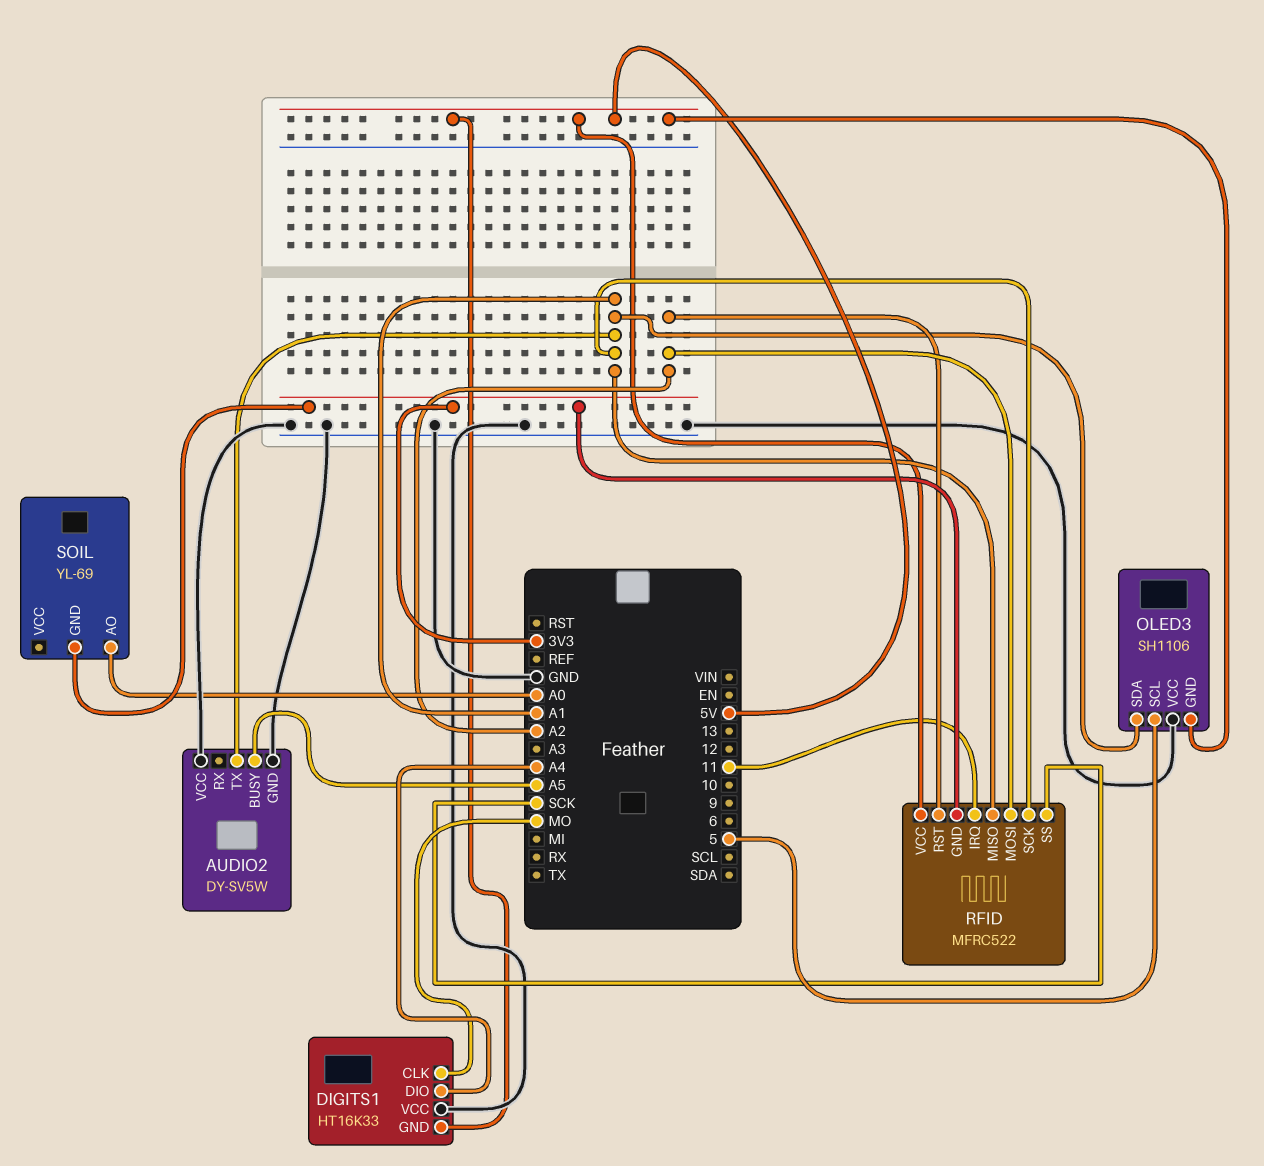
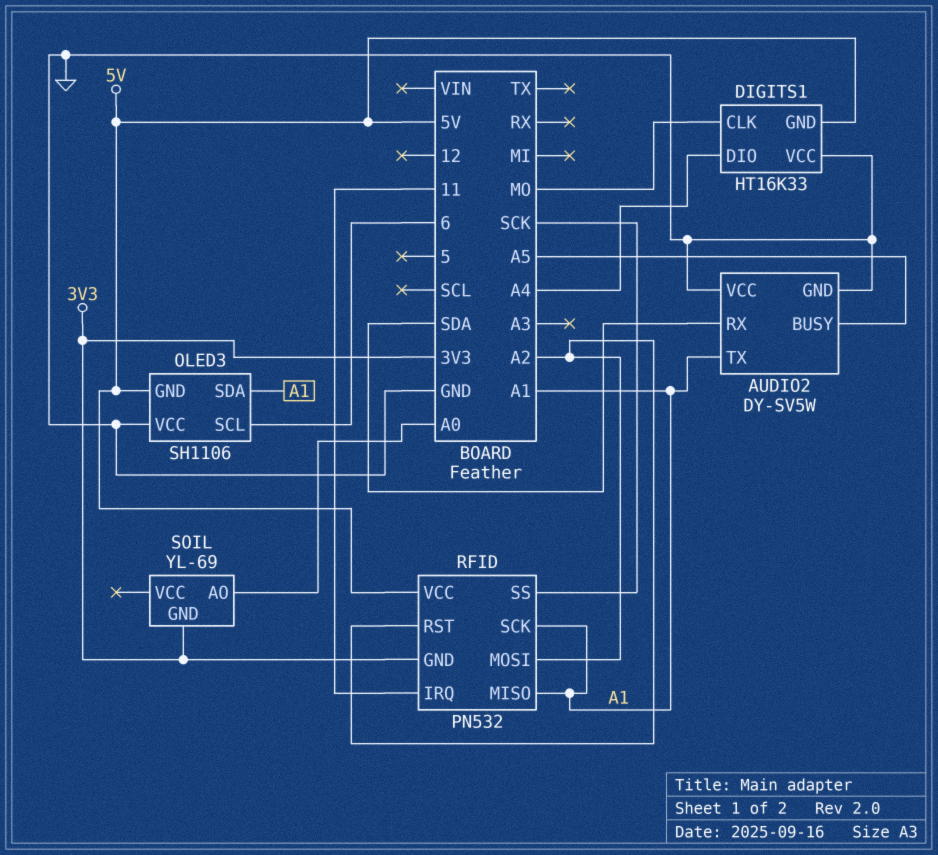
AUDIO2 pin RX: none -> SDA
OLED3 pin SCL: 5 -> 6
RFID: MFRC522 -> PN532

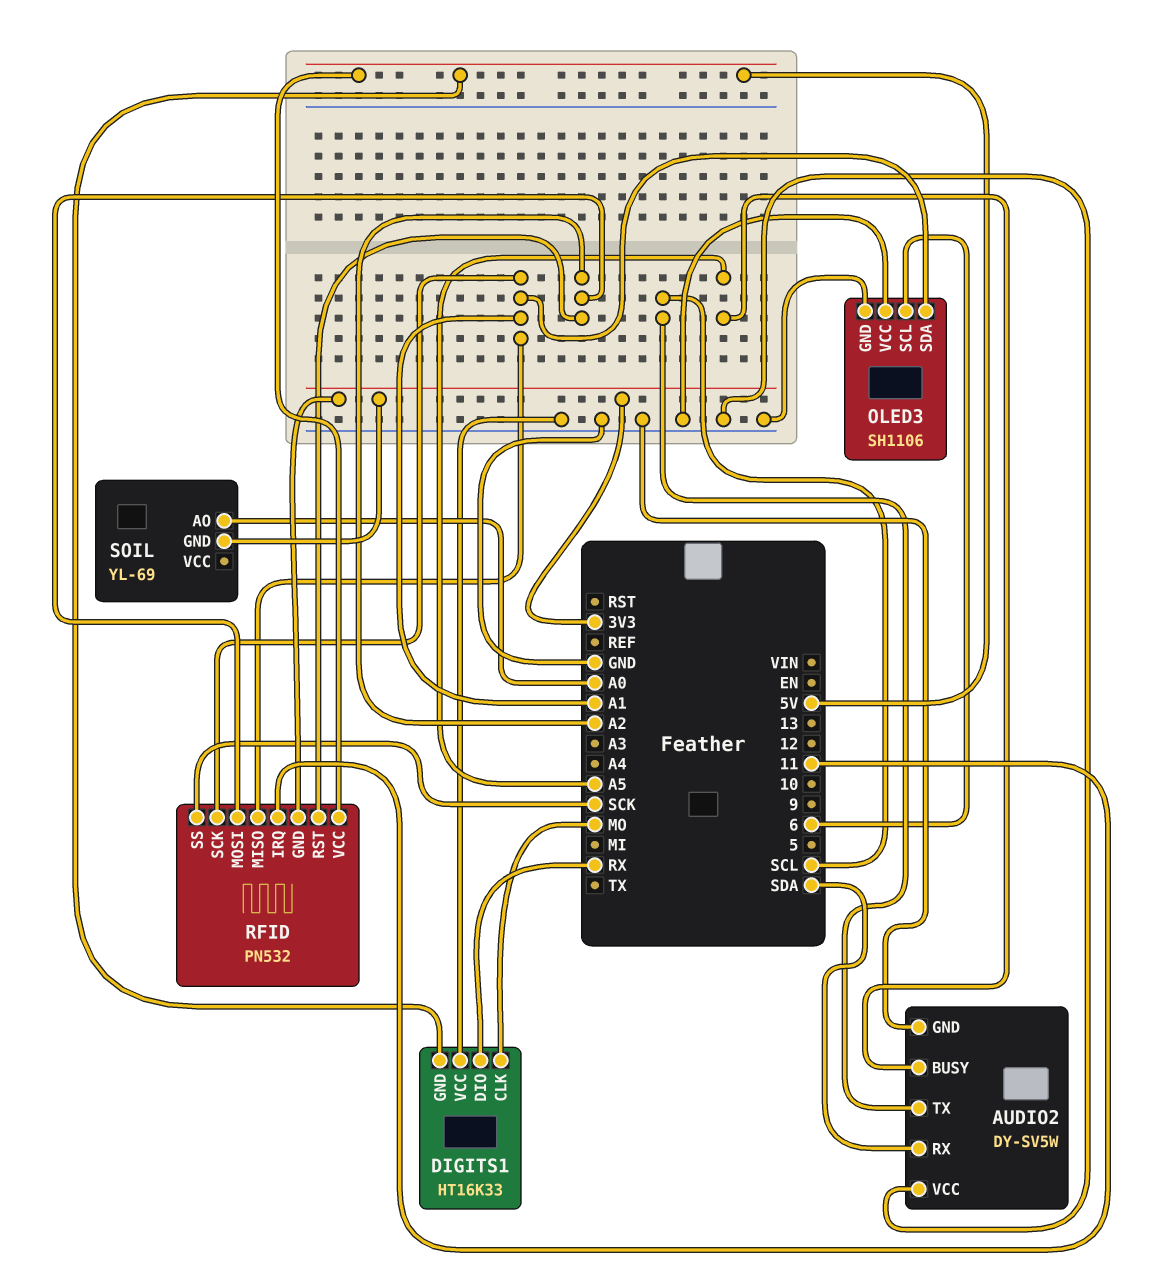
AUDIO2 pin TX: A1 -> SCL
DIGITS1 pin DIO: A4 -> RX
OLED3 pin GND: 5V -> GND

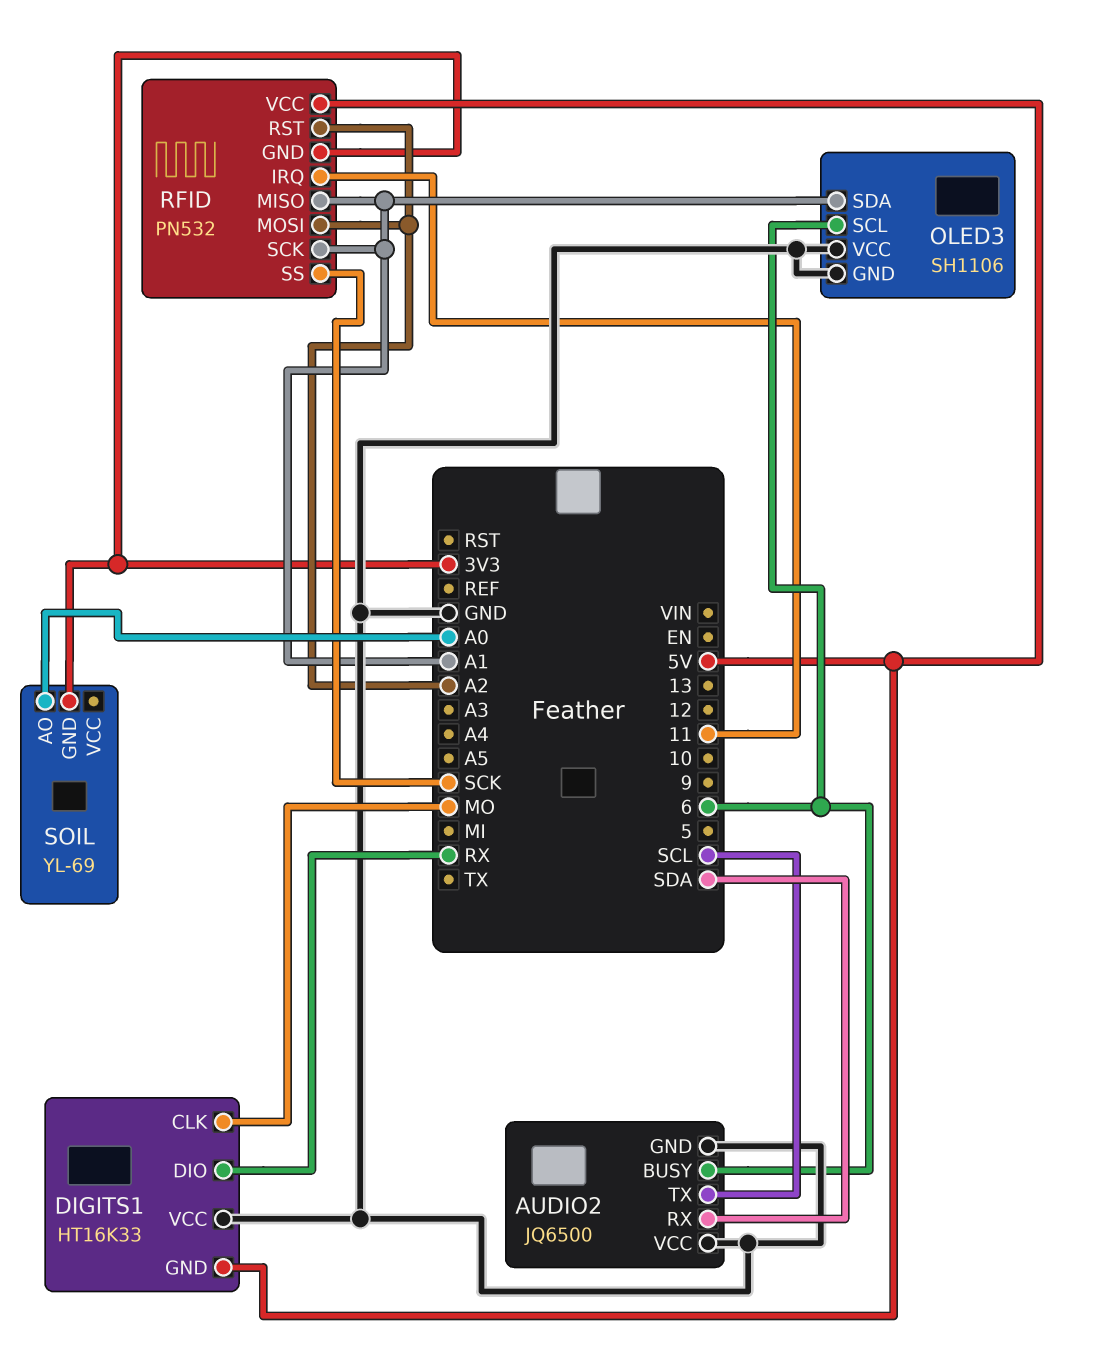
AUDIO2: DY-SV5W -> JQ6500
AUDIO2 pin BUSY: A5 -> 6

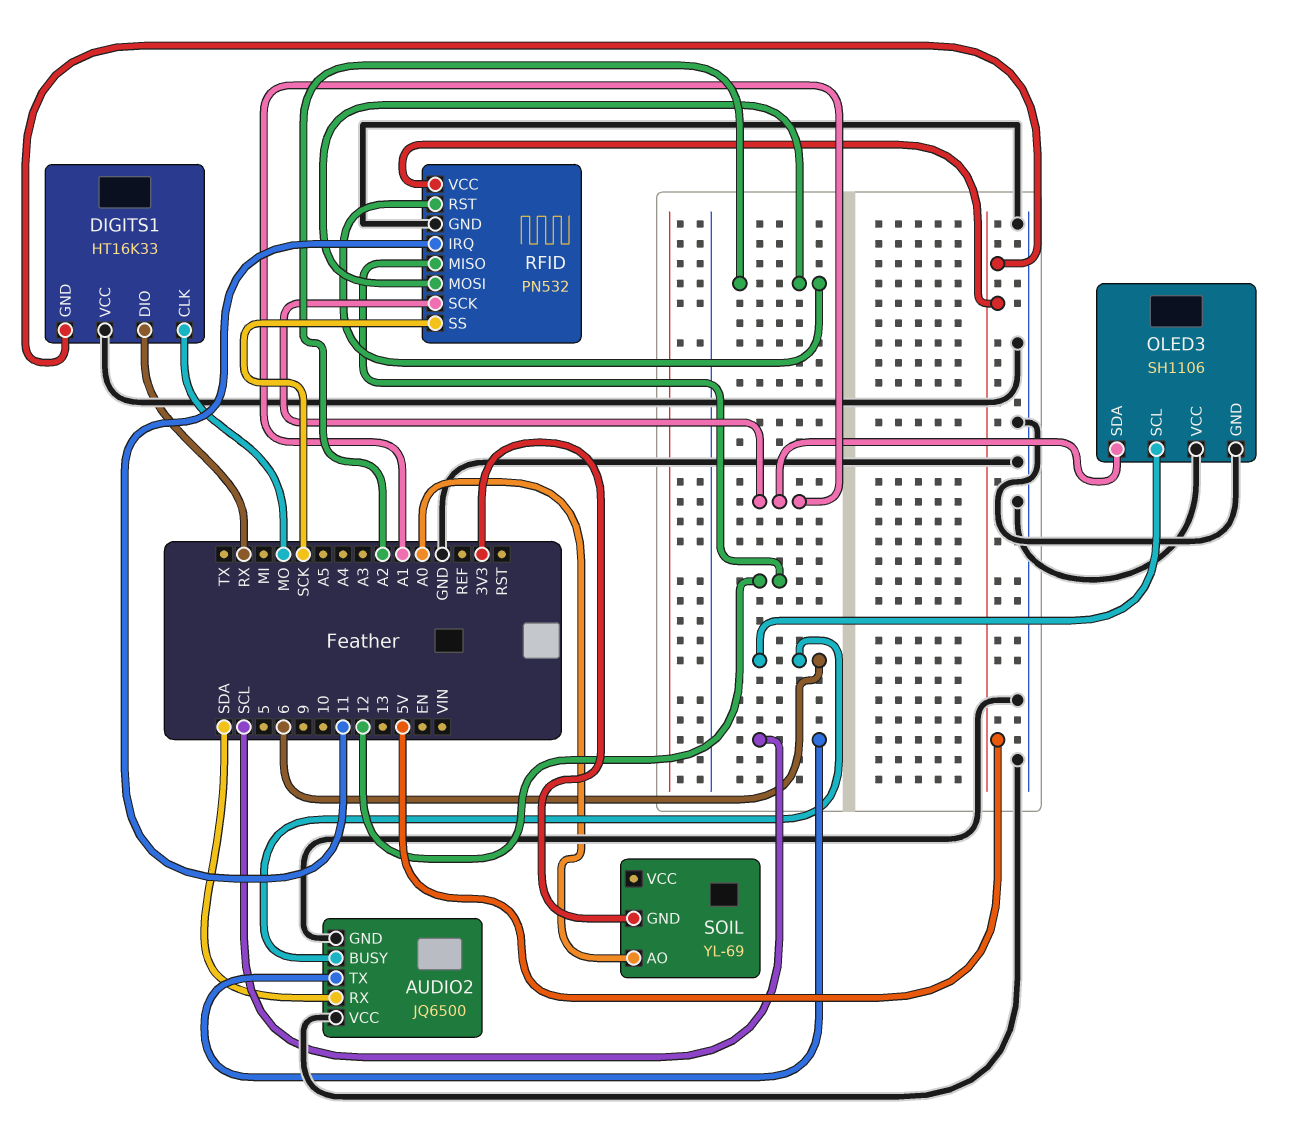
RFID pin GND: 3V3 -> GND
RFID pin MISO: A1 -> 12

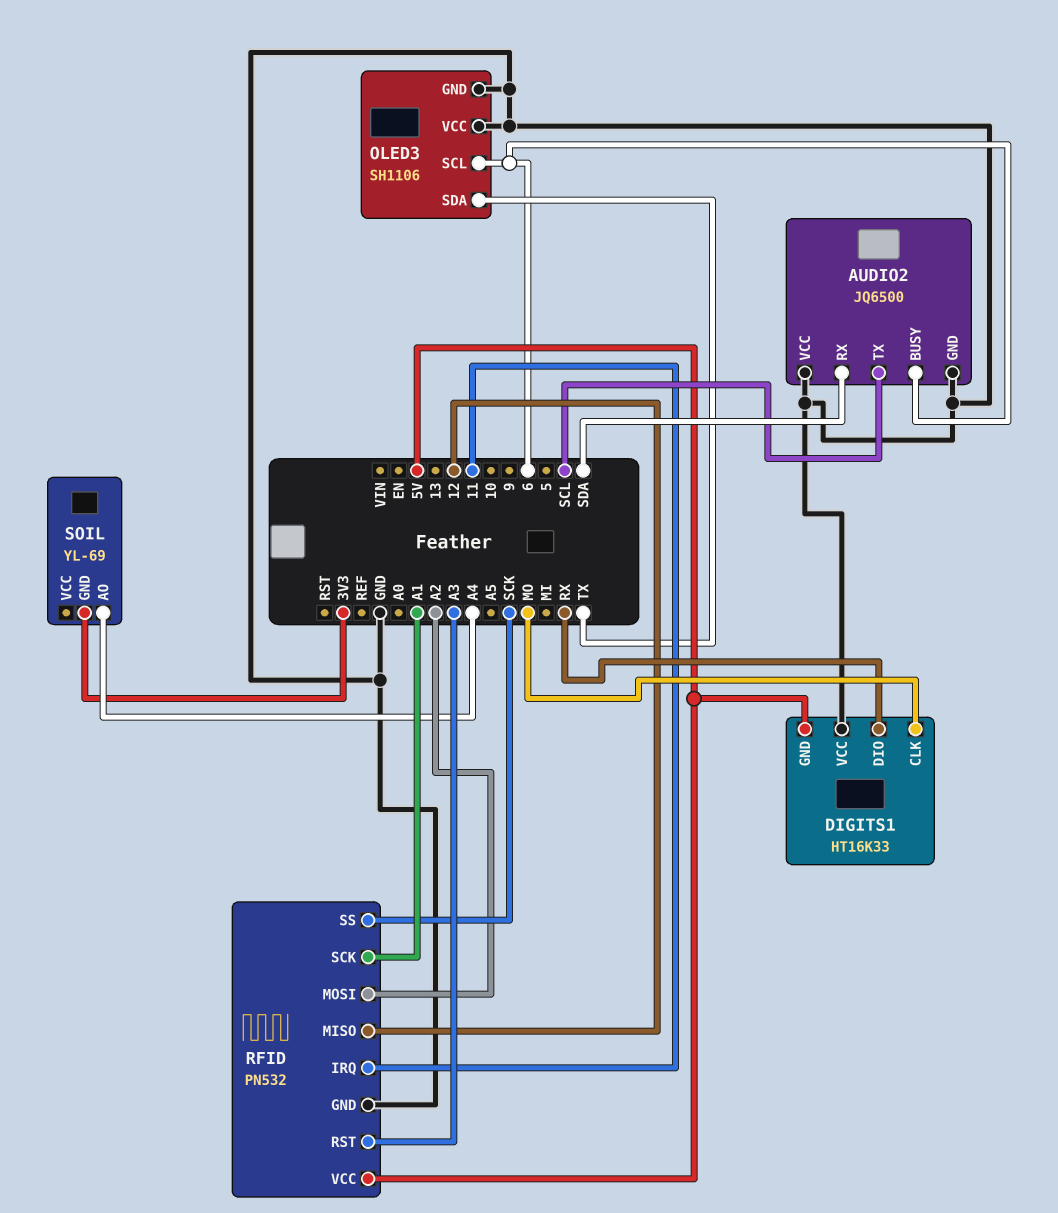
OLED3 pin SDA: A1 -> TX
RFID pin RST: A2 -> A3
SOIL pin AO: A0 -> A4

